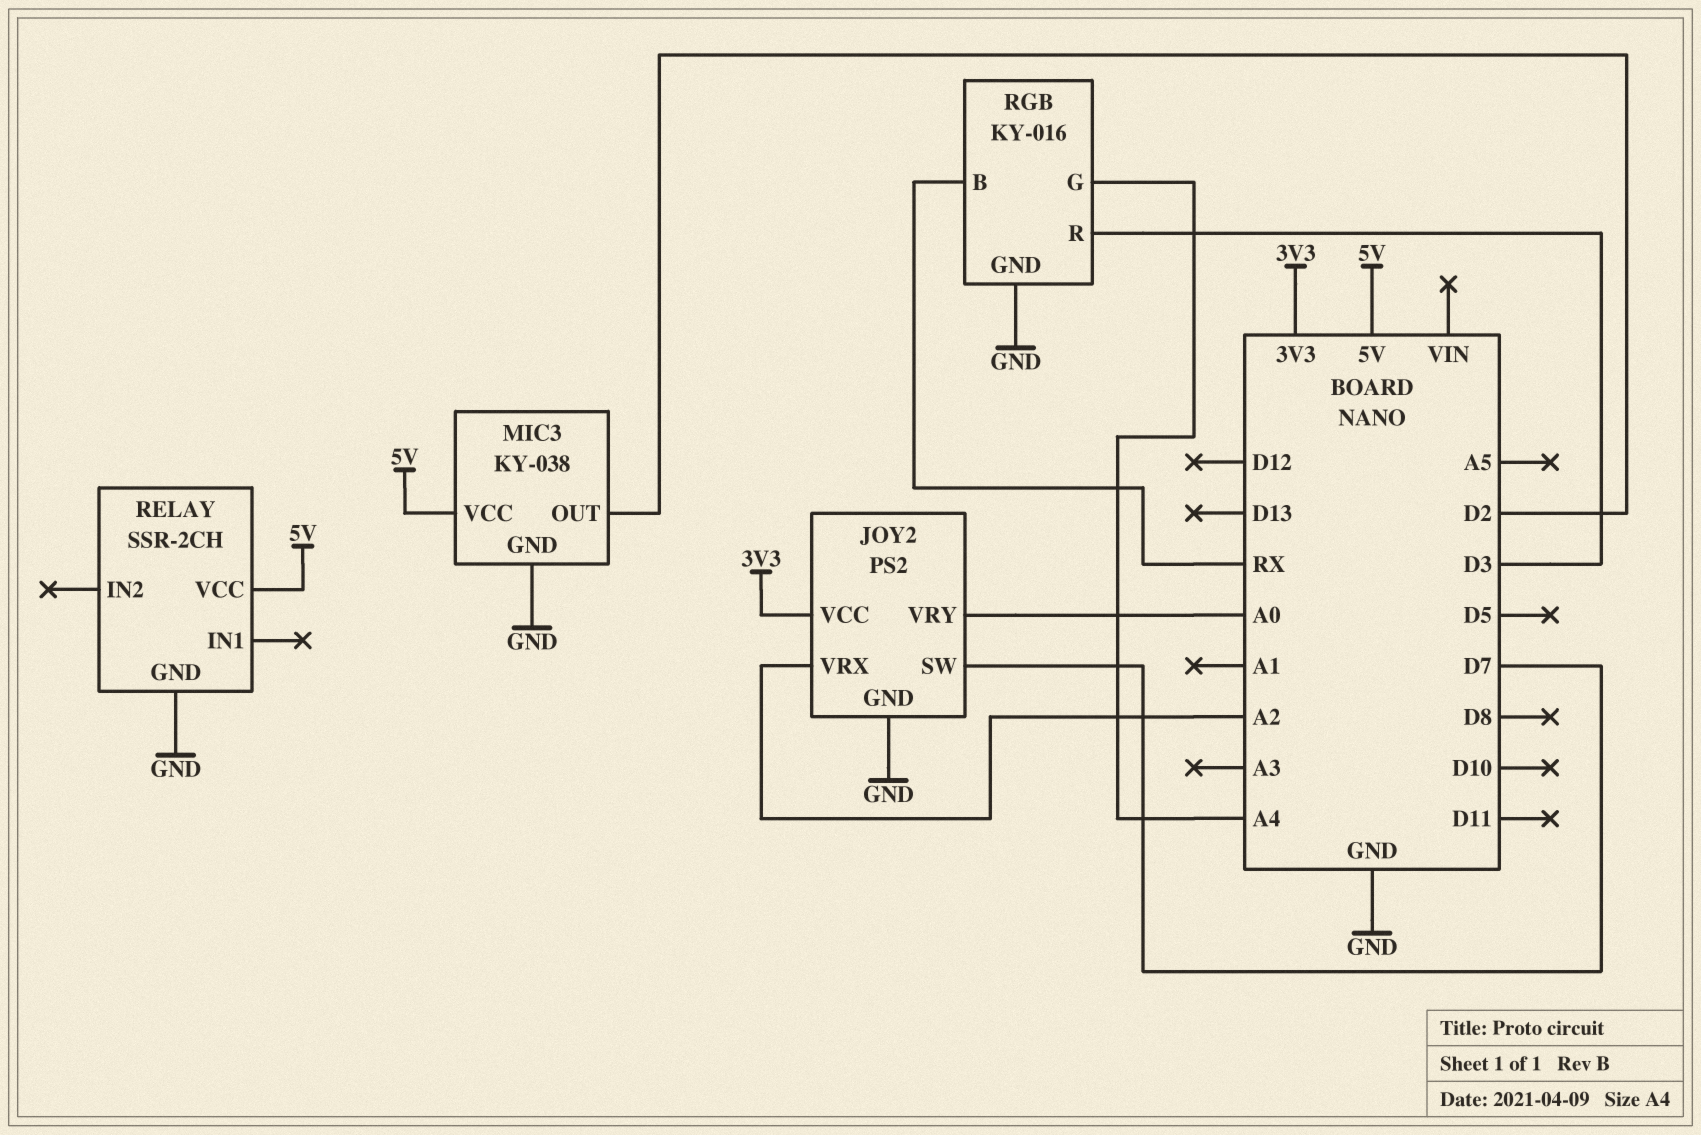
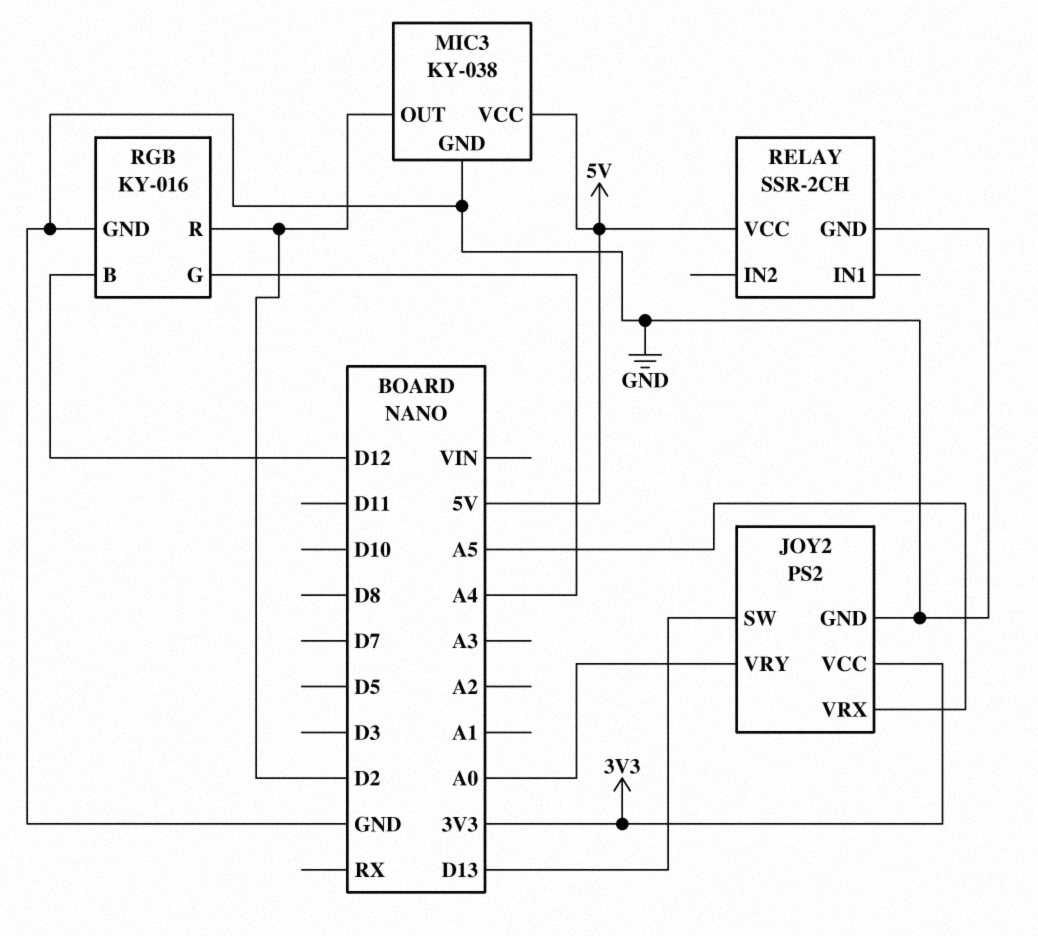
JOY2 pin SW: D7 -> D13
JOY2 pin VRX: A2 -> A5
RGB pin B: RX -> D12
RGB pin R: D3 -> D2

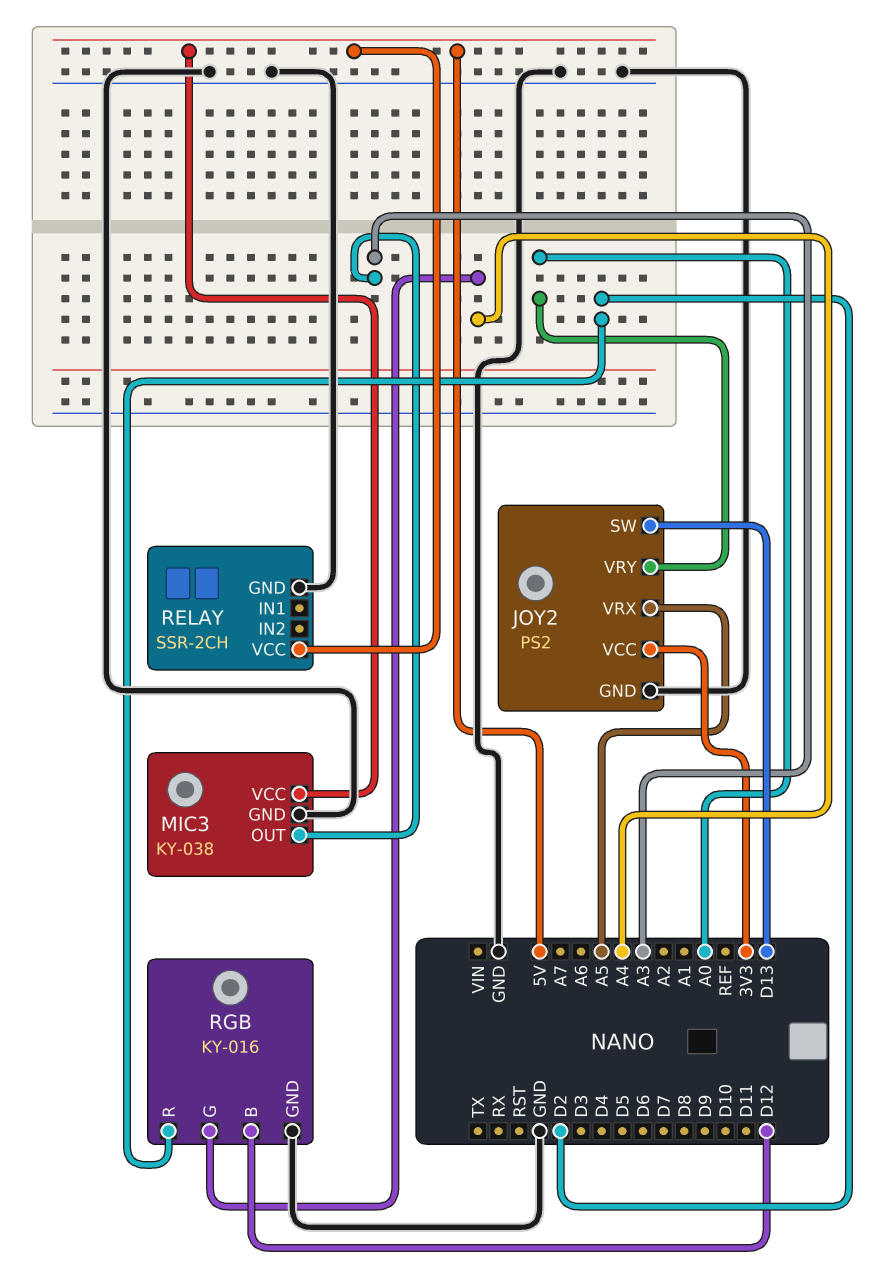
MIC3 pin OUT: D2 -> A3

